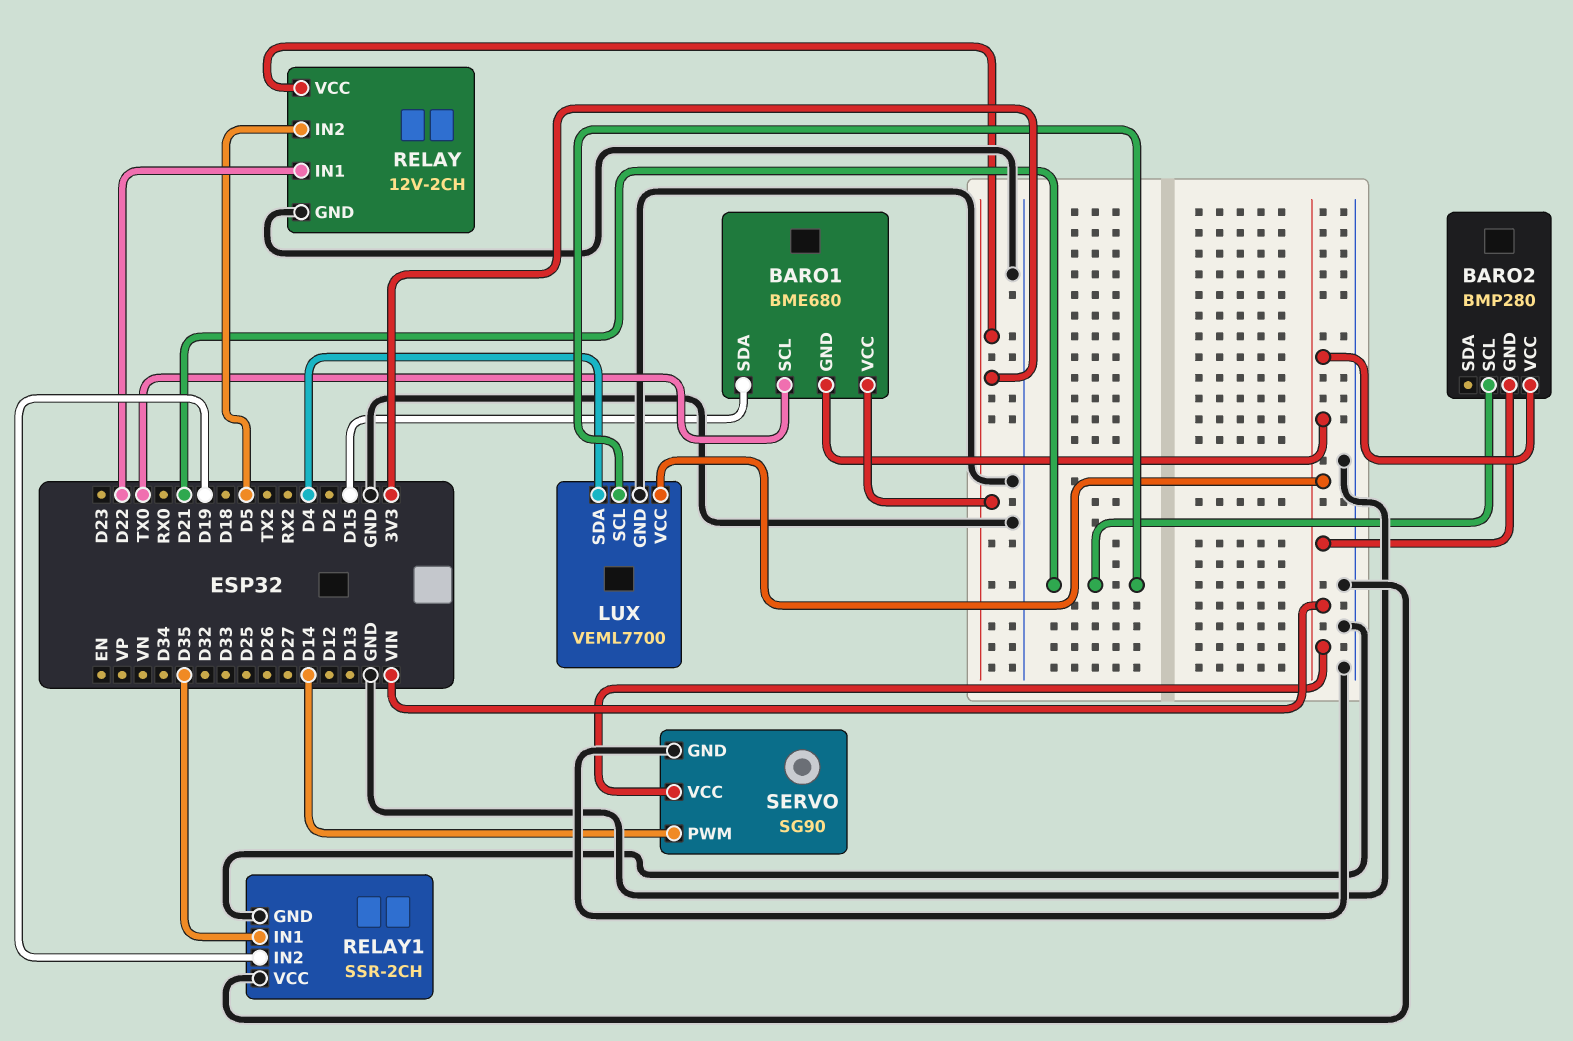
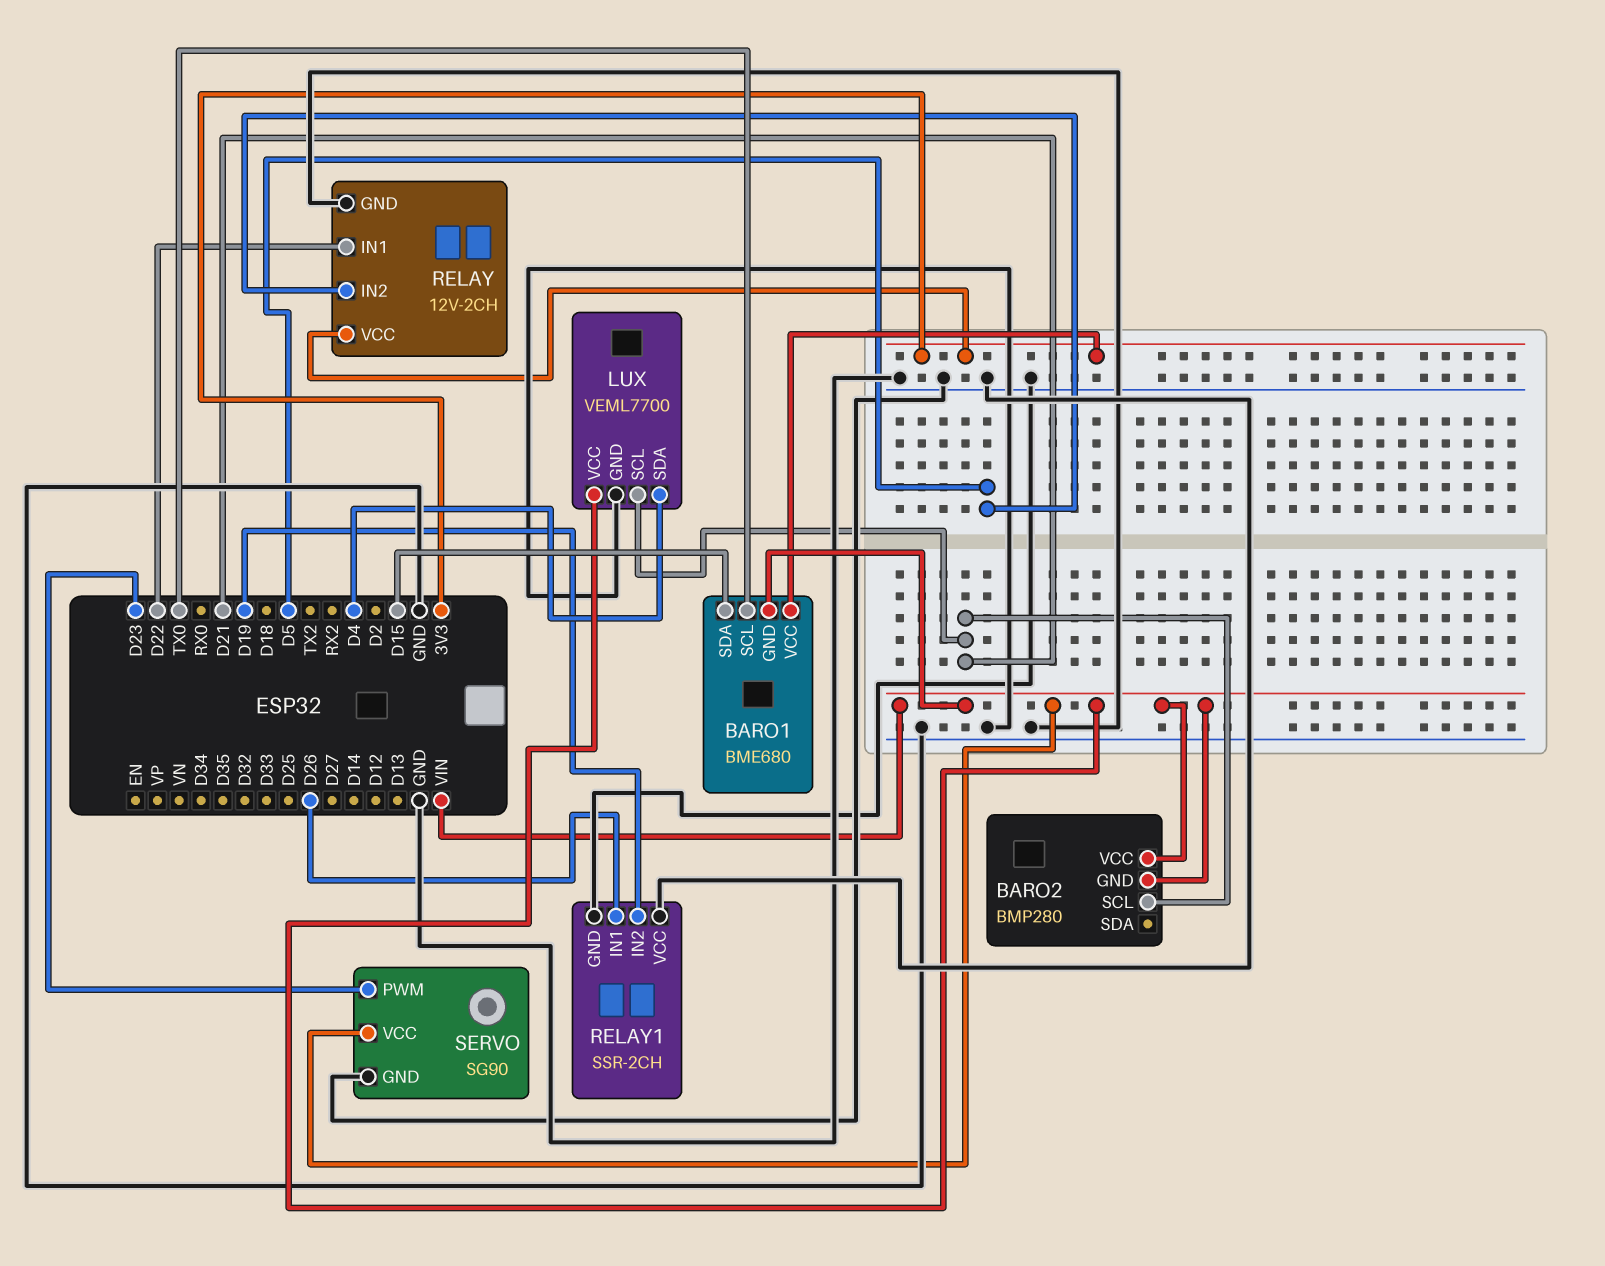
RELAY1 pin IN1: D35 -> D26
SERVO pin PWM: D14 -> D23

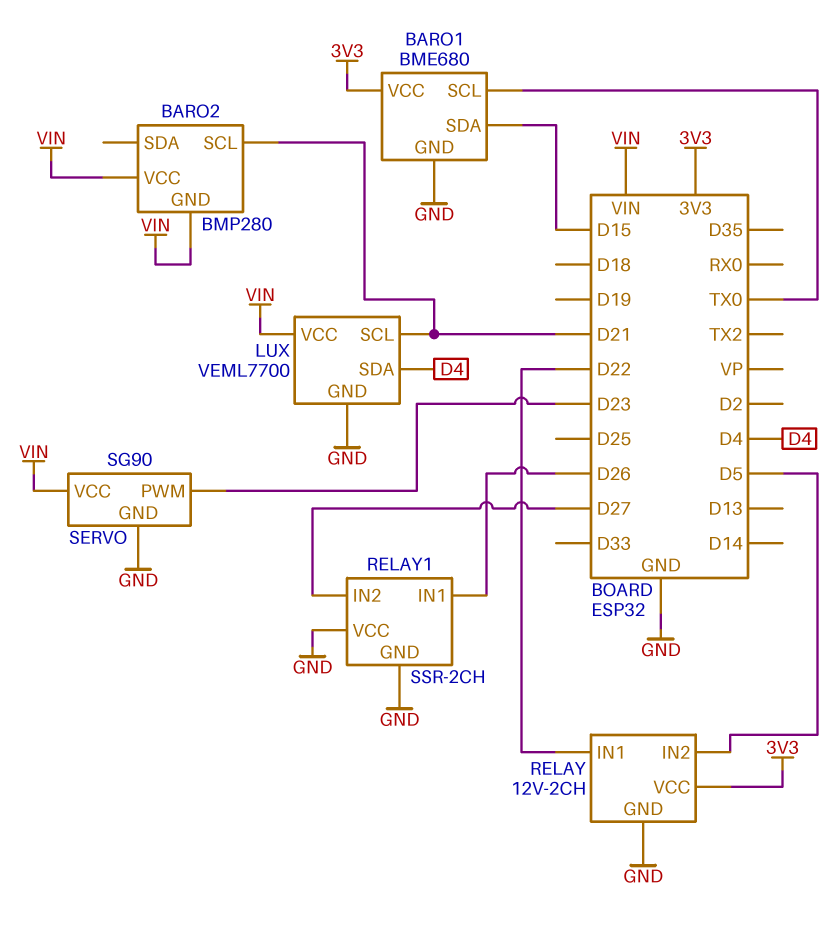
BARO1 pin GND: VIN -> GND
RELAY1 pin IN2: D19 -> D27

